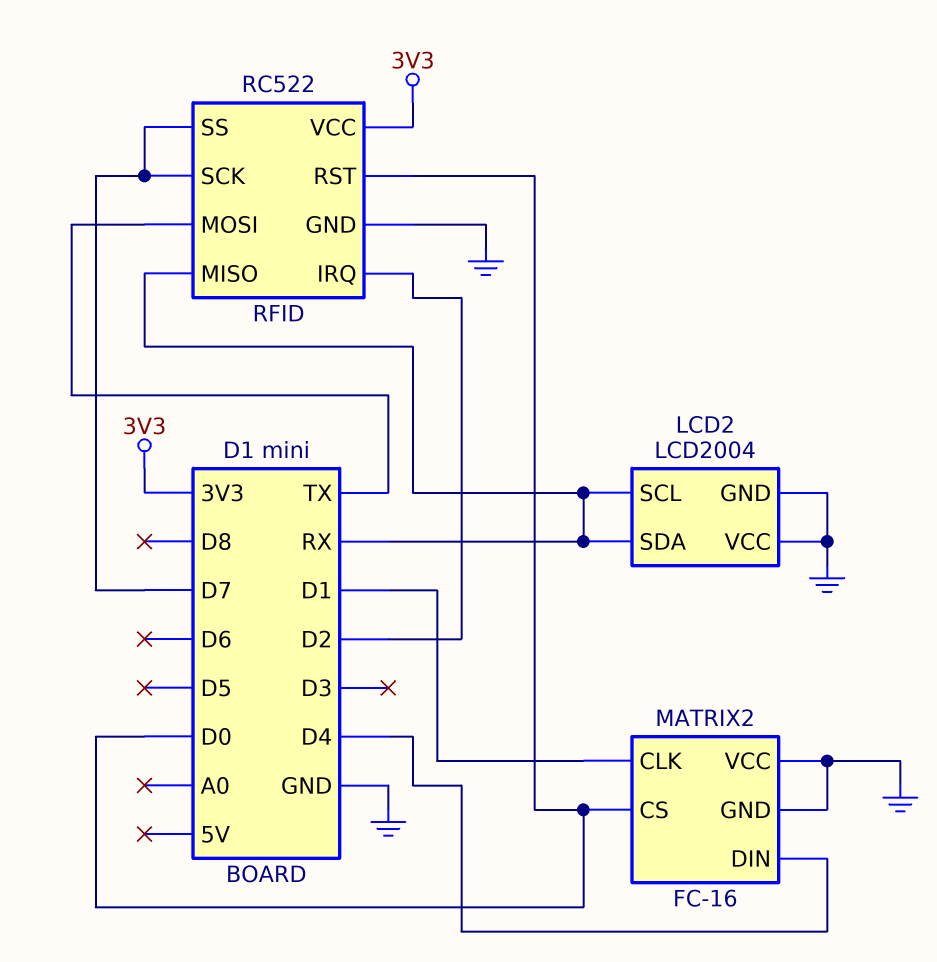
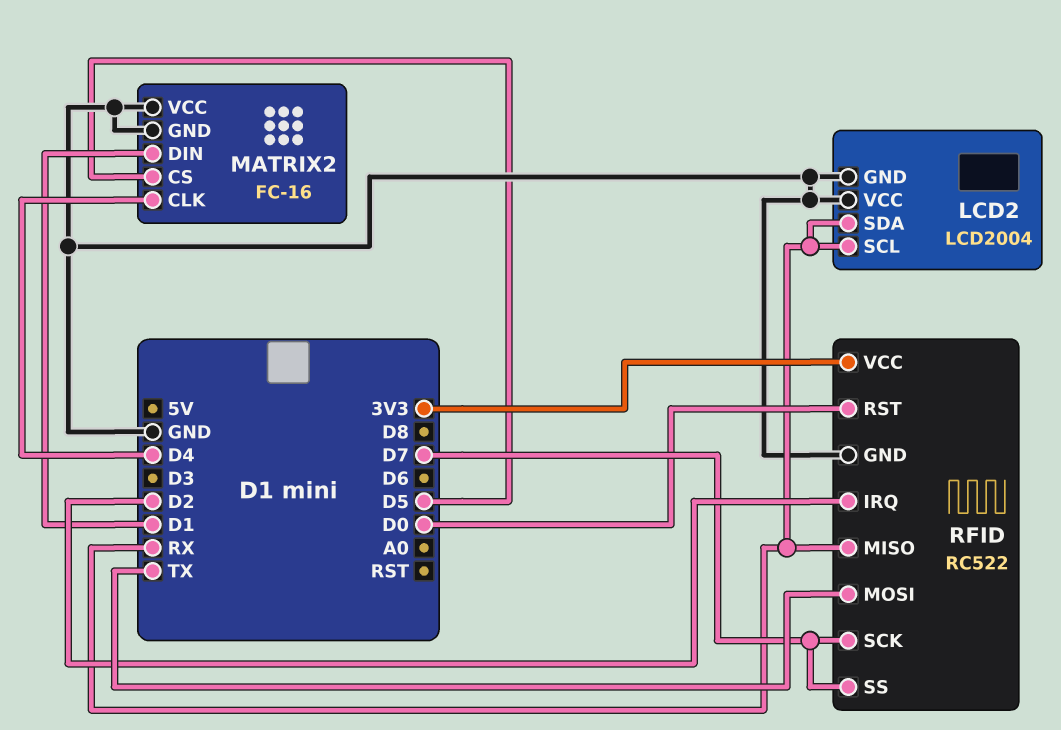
MATRIX2 pin CLK: D1 -> D4
MATRIX2 pin CS: D0 -> D5
MATRIX2 pin DIN: D4 -> D1

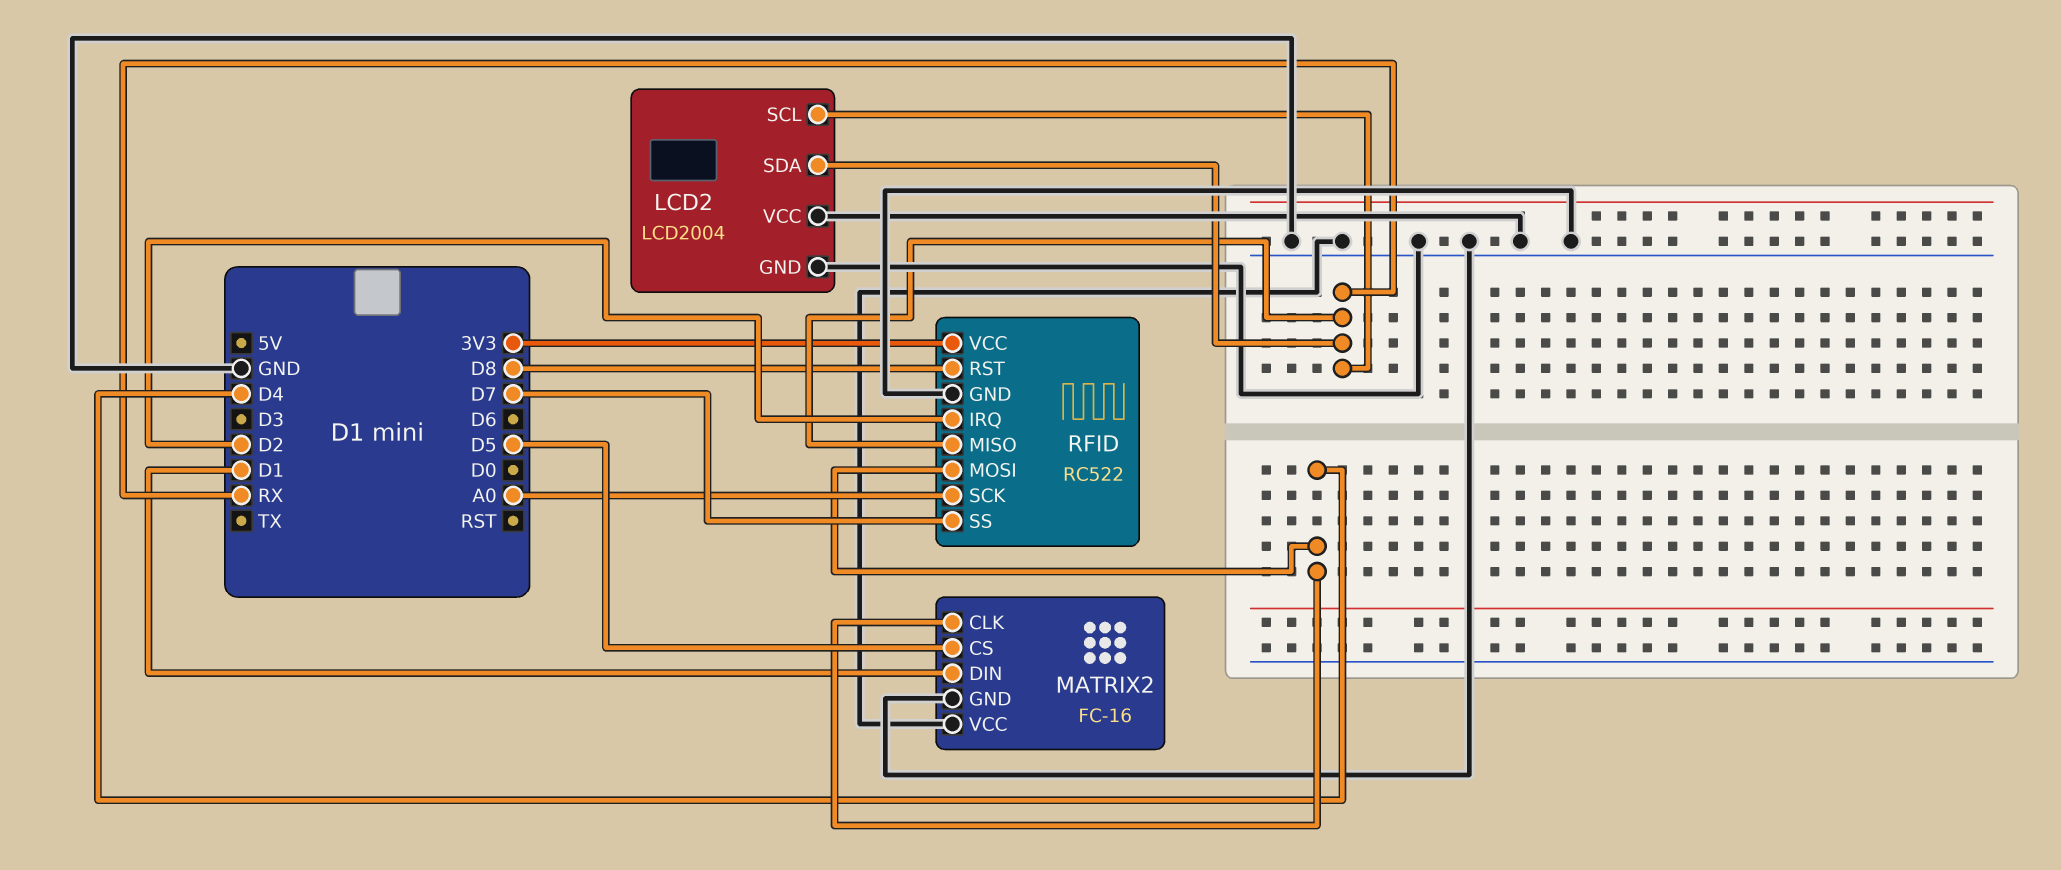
RFID pin MOSI: TX -> D4
RFID pin RST: D0 -> D8
RFID pin SCK: D7 -> A0

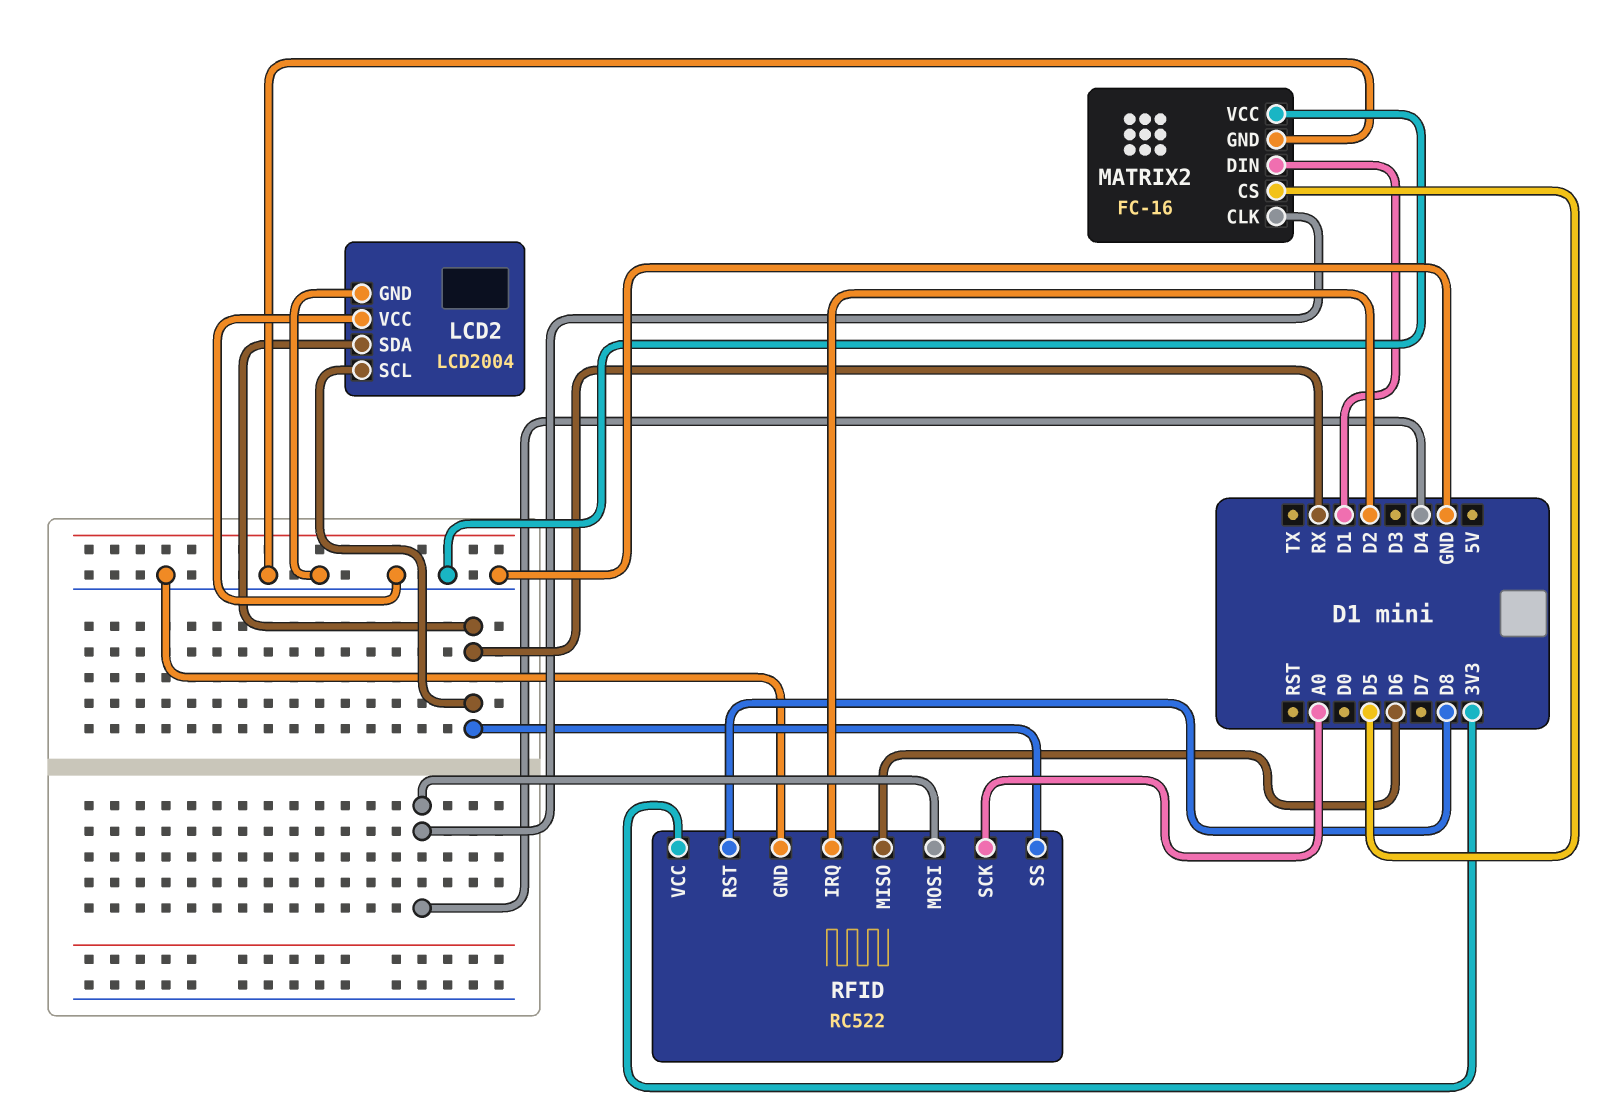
RFID pin MISO: RX -> D6
RFID pin SS: D7 -> RX

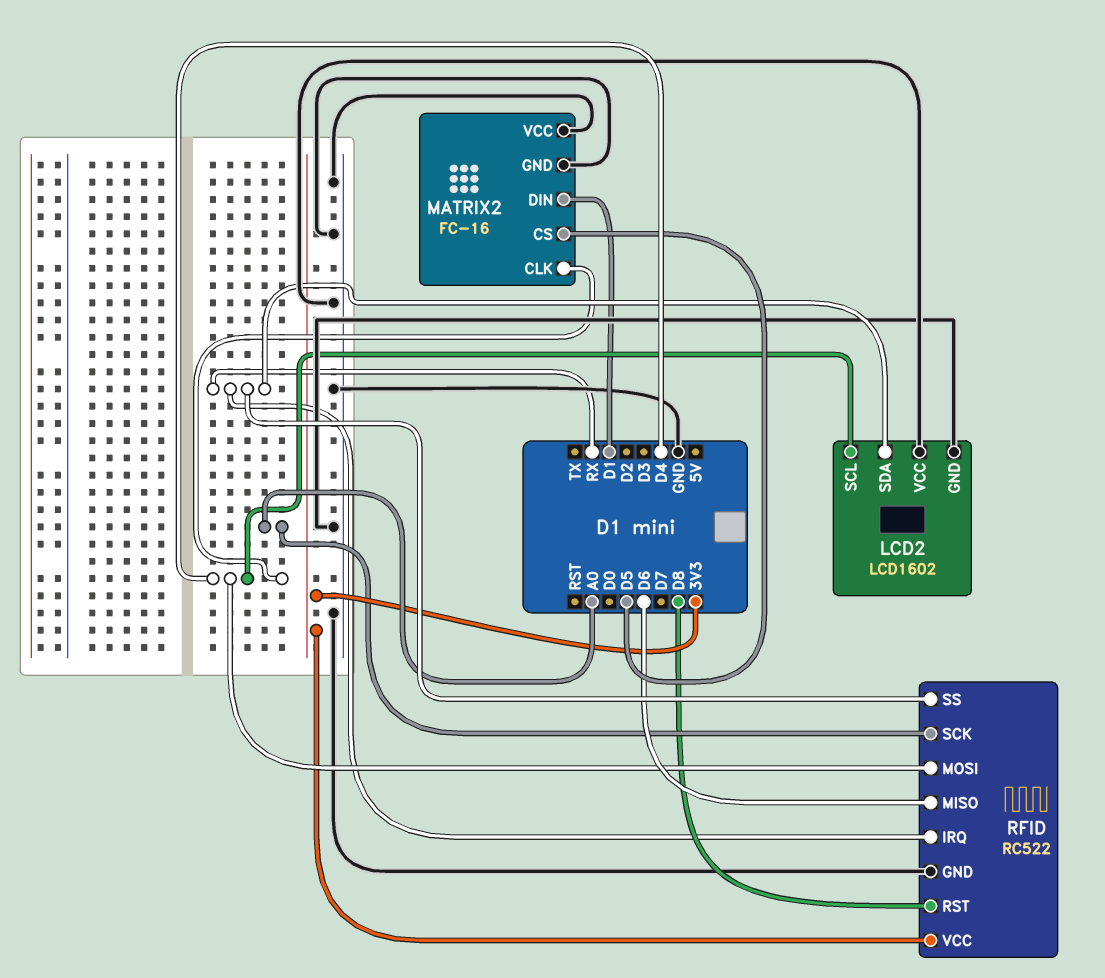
LCD2: LCD2004 -> LCD1602
LCD2 pin SCL: RX -> D4
RFID pin IRQ: D2 -> RX

